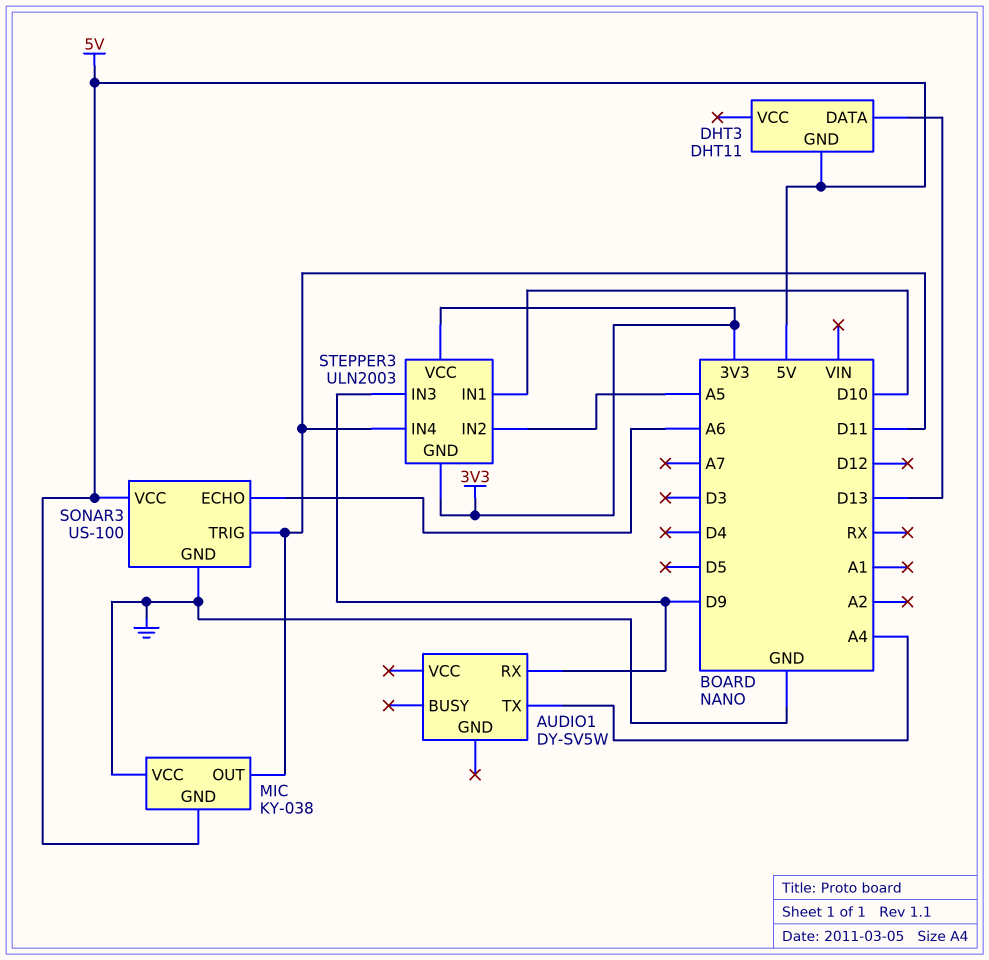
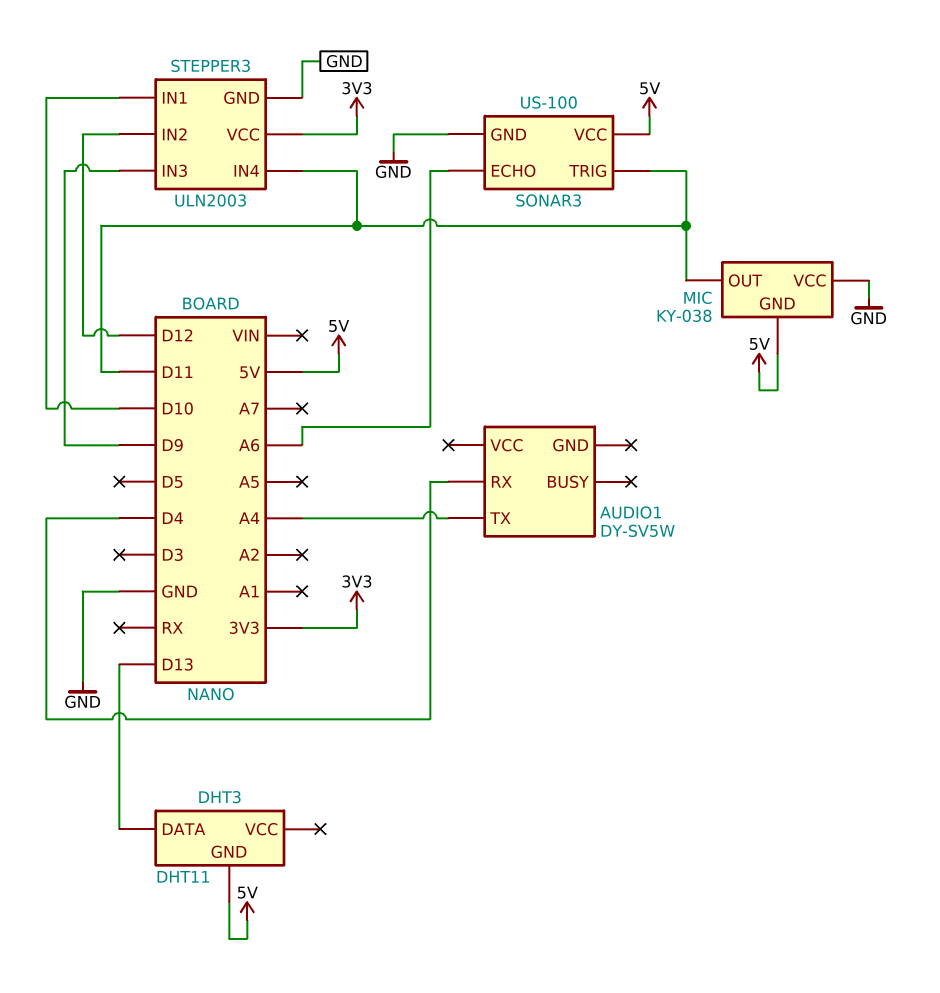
AUDIO1 pin RX: D9 -> D4
STEPPER3 pin GND: 3V3 -> GND
STEPPER3 pin IN2: A5 -> D12

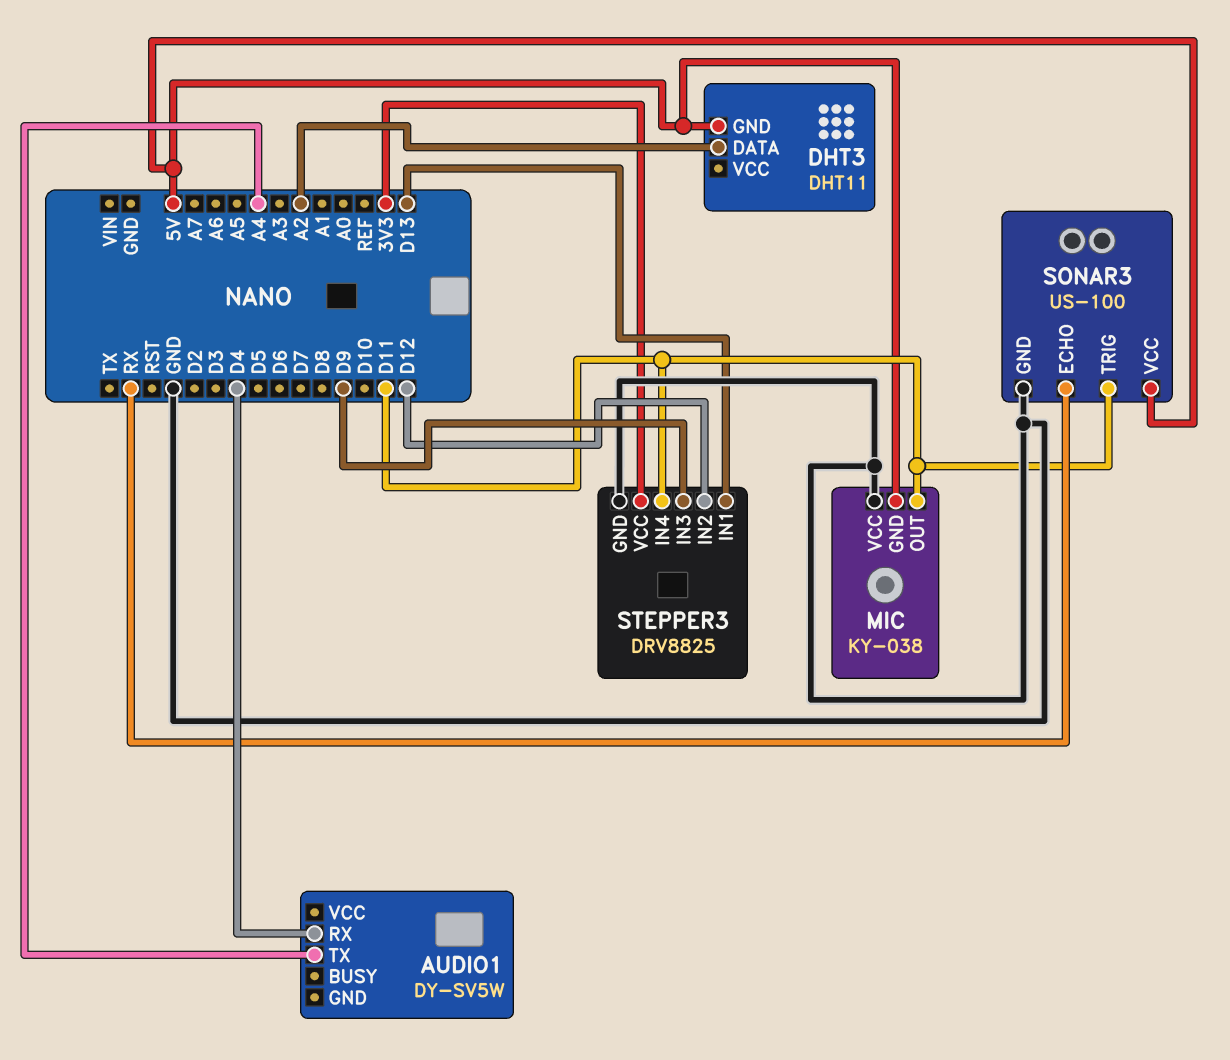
DHT3 pin DATA: D13 -> A2
SONAR3 pin ECHO: A6 -> RX
STEPPER3: ULN2003 -> DRV8825
STEPPER3 pin IN1: D10 -> D13

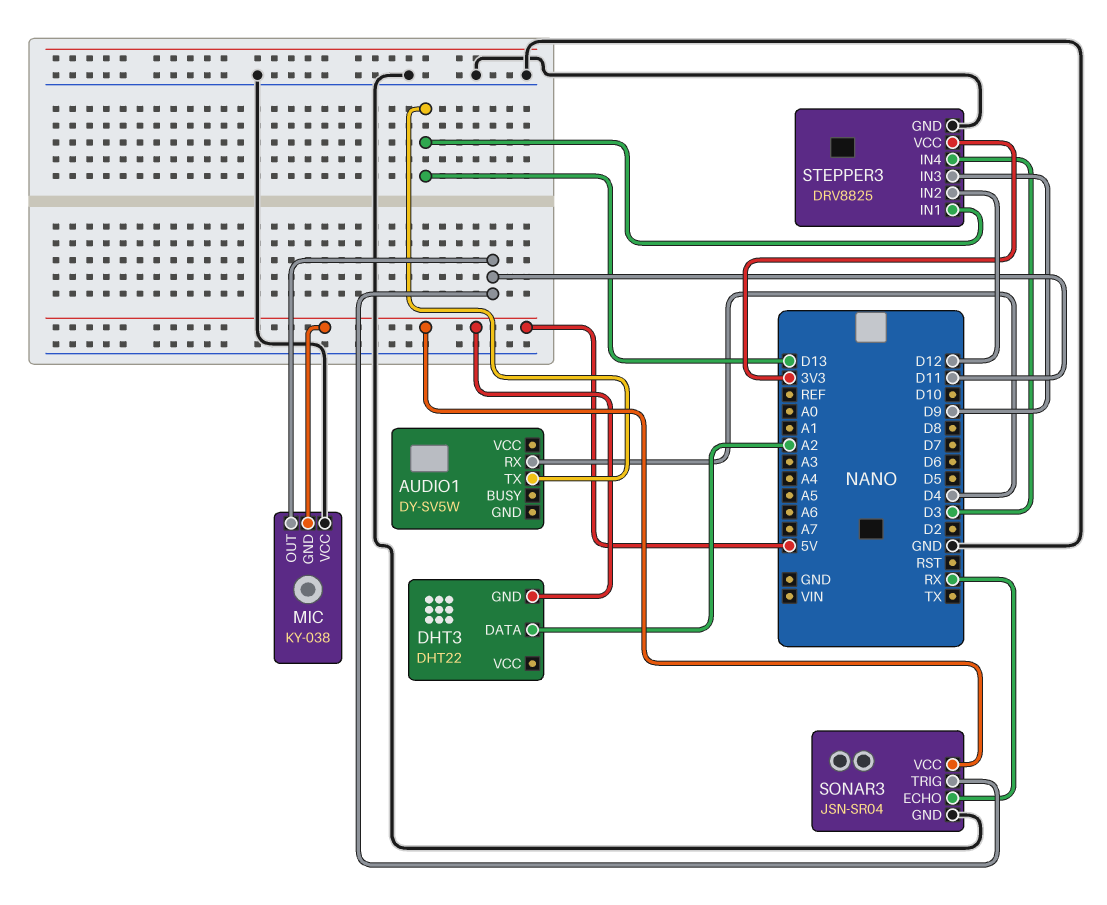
AUDIO1 pin TX: A4 -> D13
DHT3: DHT11 -> DHT22
SONAR3: US-100 -> JSN-SR04
STEPPER3 pin IN4: D11 -> D3

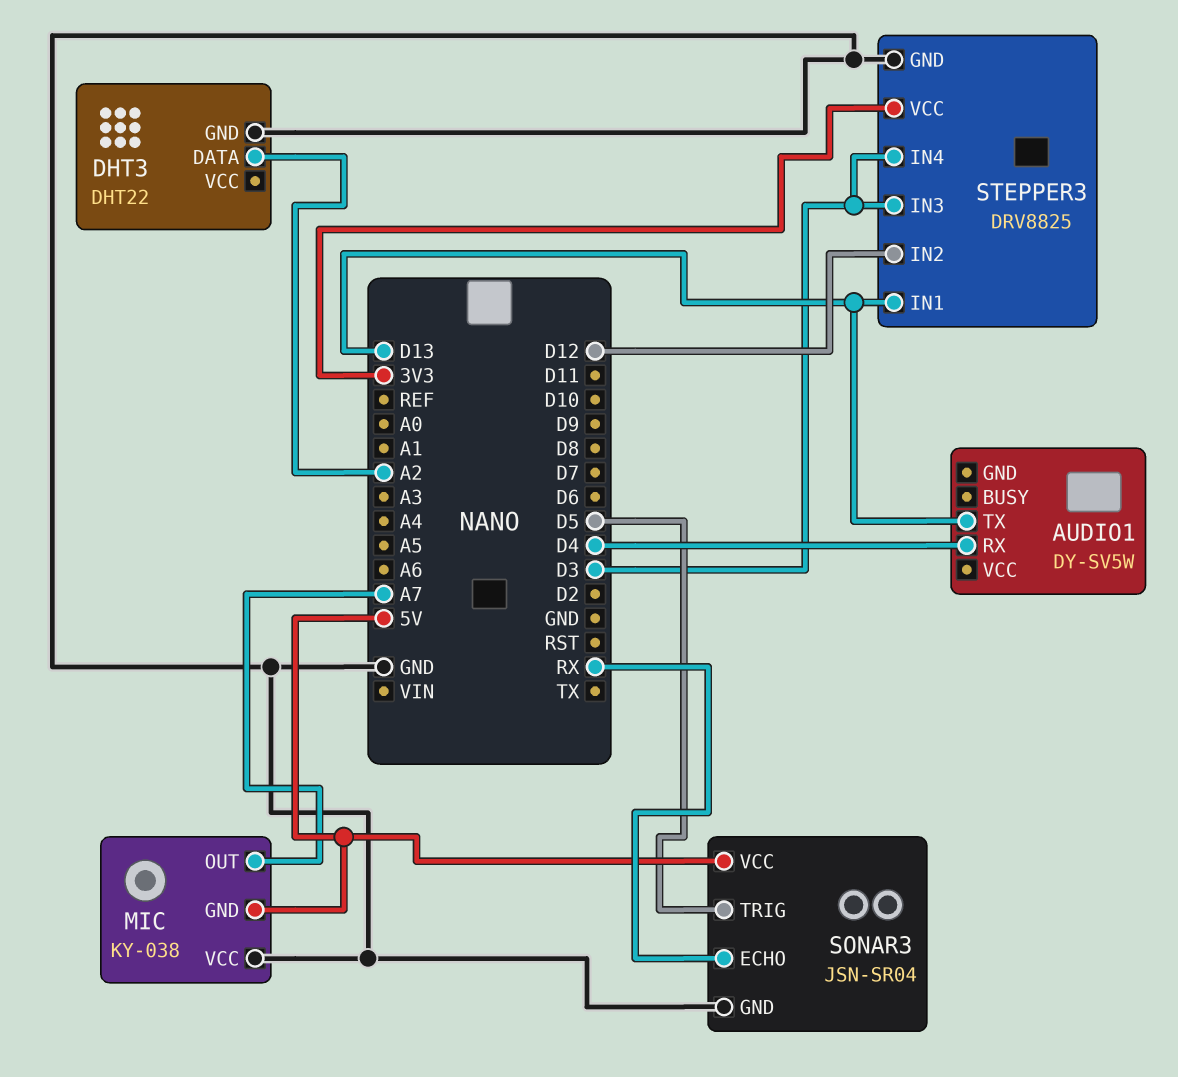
DHT3 pin GND: 5V -> GND
MIC pin OUT: D11 -> A7
SONAR3 pin TRIG: D11 -> D5
STEPPER3 pin IN3: D9 -> D3

